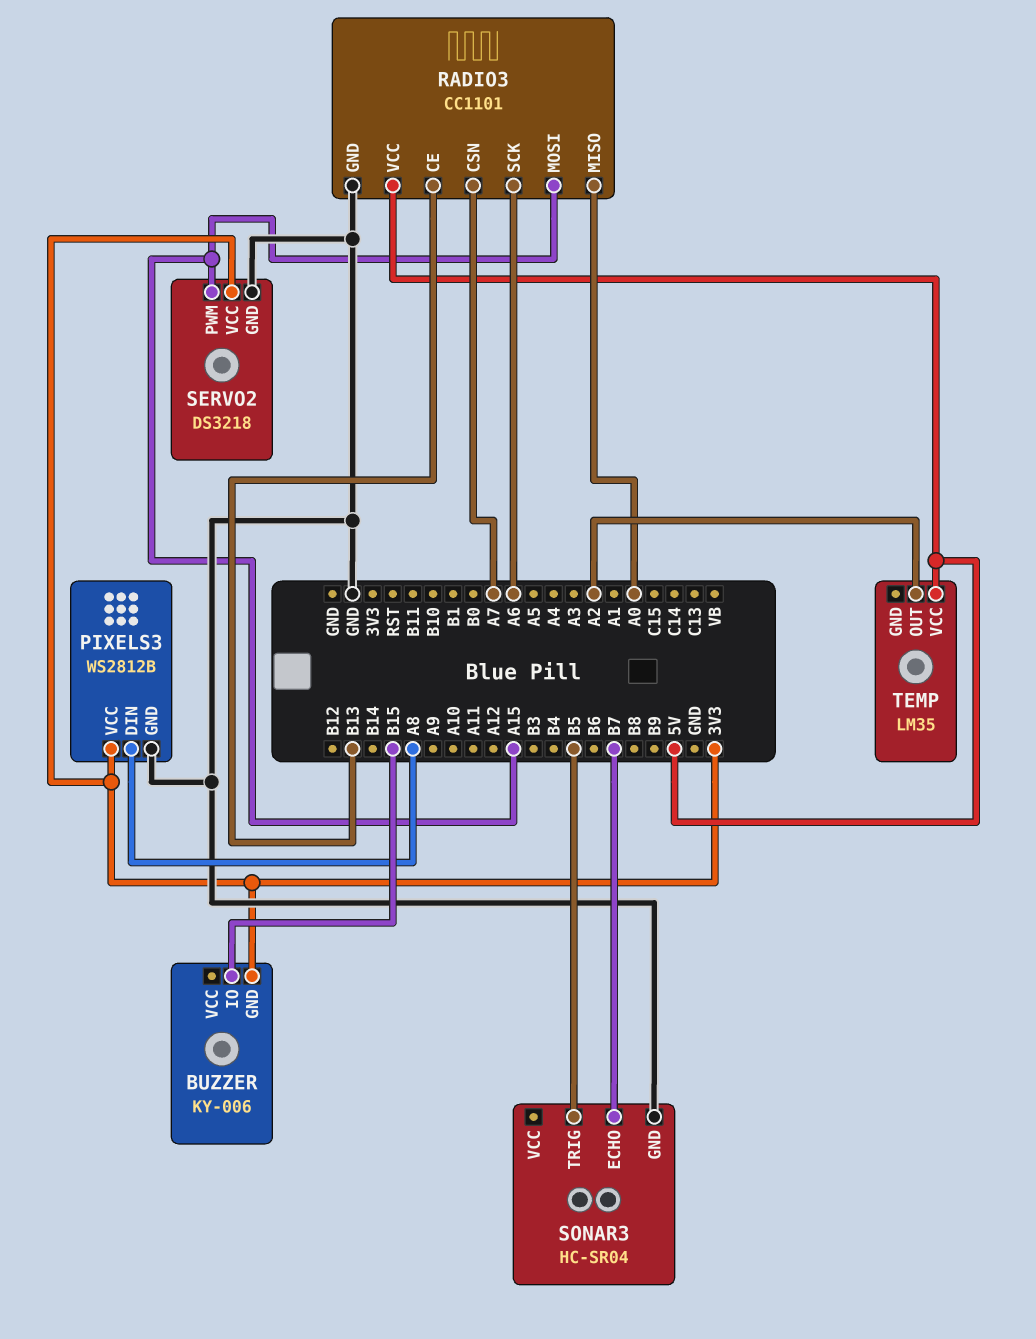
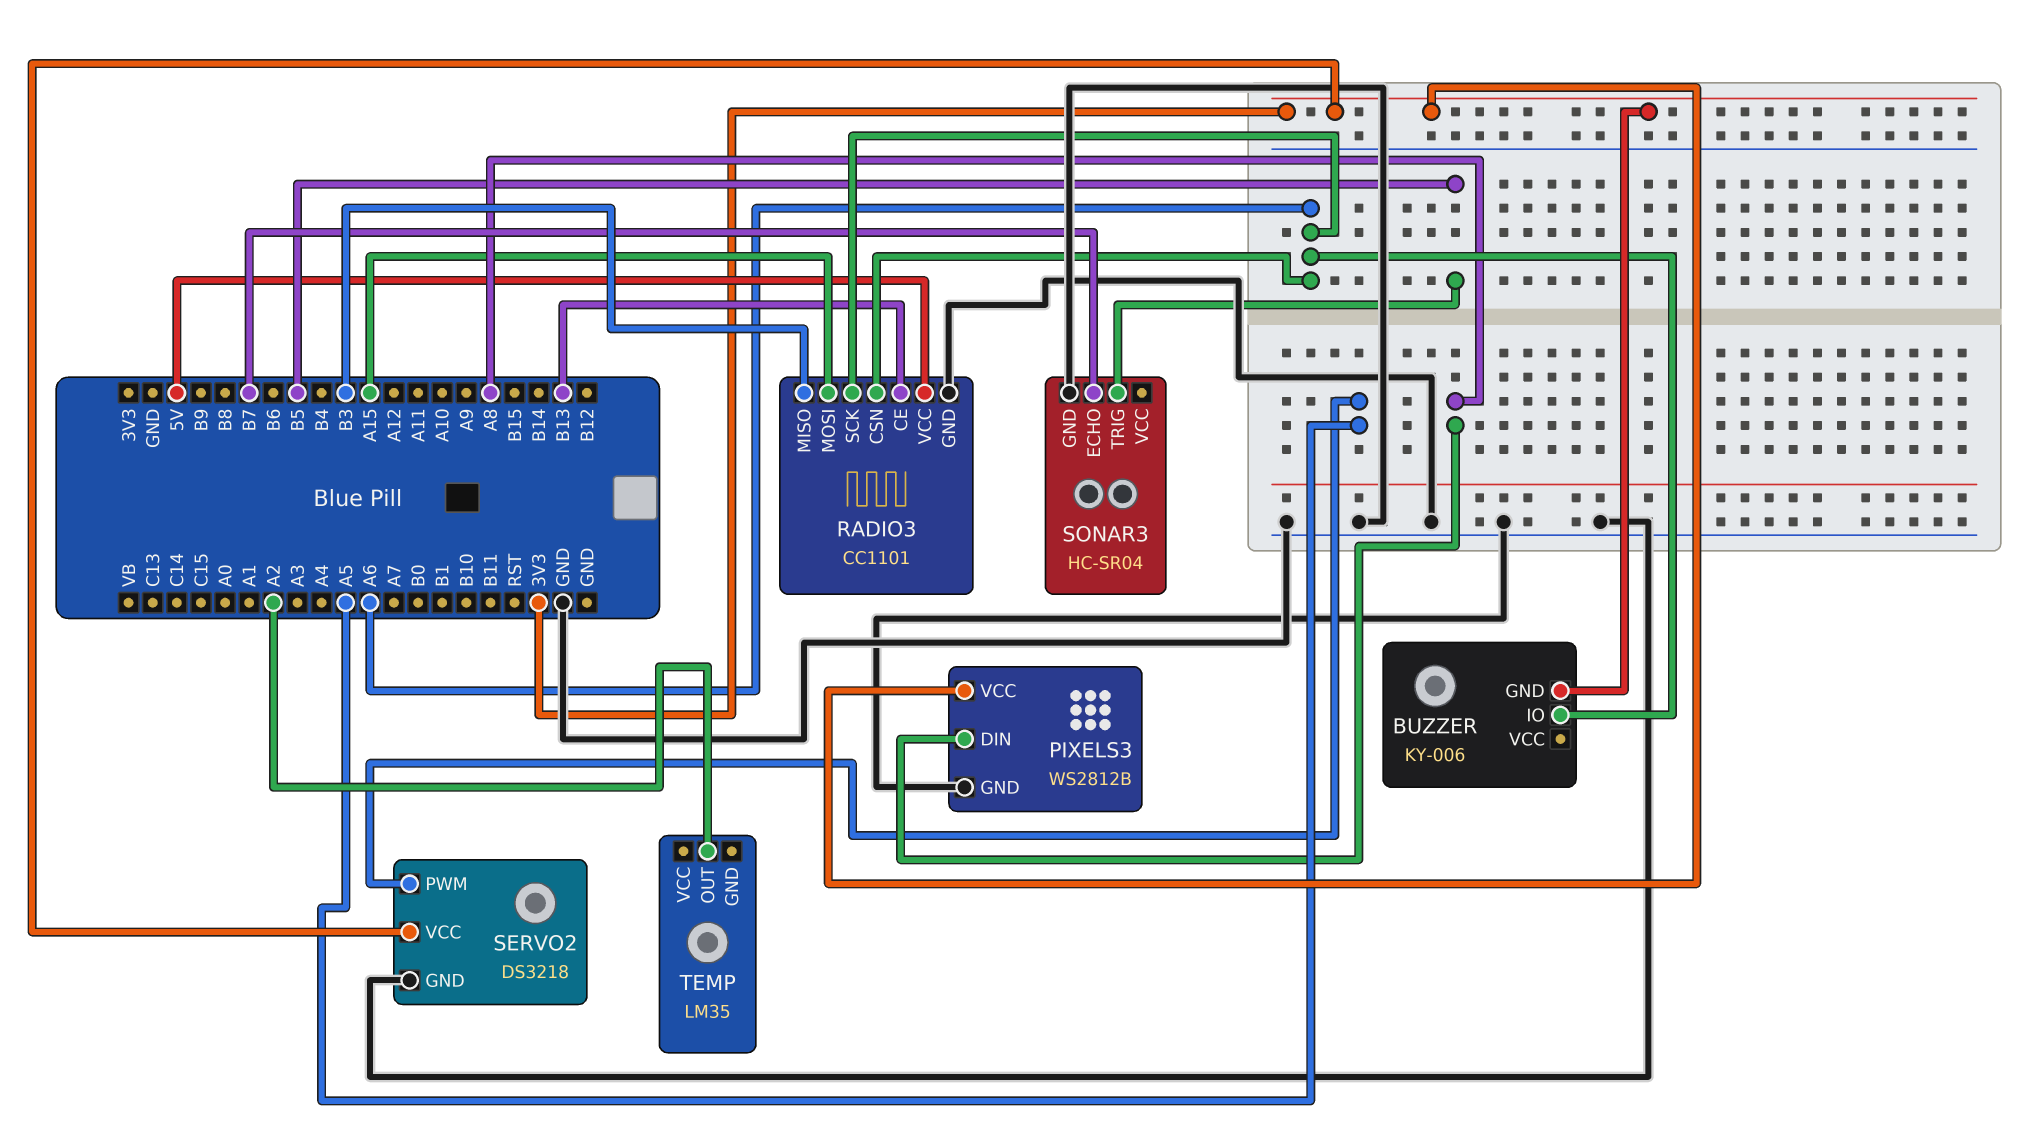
BUZZER pin IO: B15 -> A6
RADIO3 pin CSN: A7 -> A6
RADIO3 pin MISO: A0 -> B3
SERVO2 pin PWM: A15 -> A5
TEMP pin VCC: 5V -> none

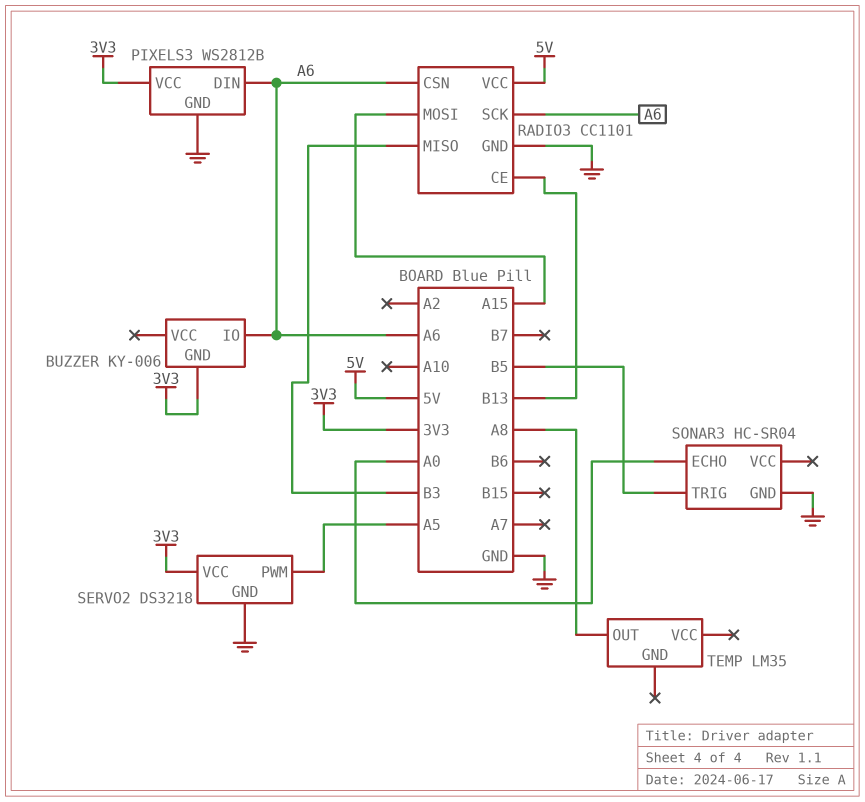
PIXELS3 pin DIN: A8 -> A6
SONAR3 pin ECHO: B7 -> A0
TEMP pin OUT: A2 -> A8

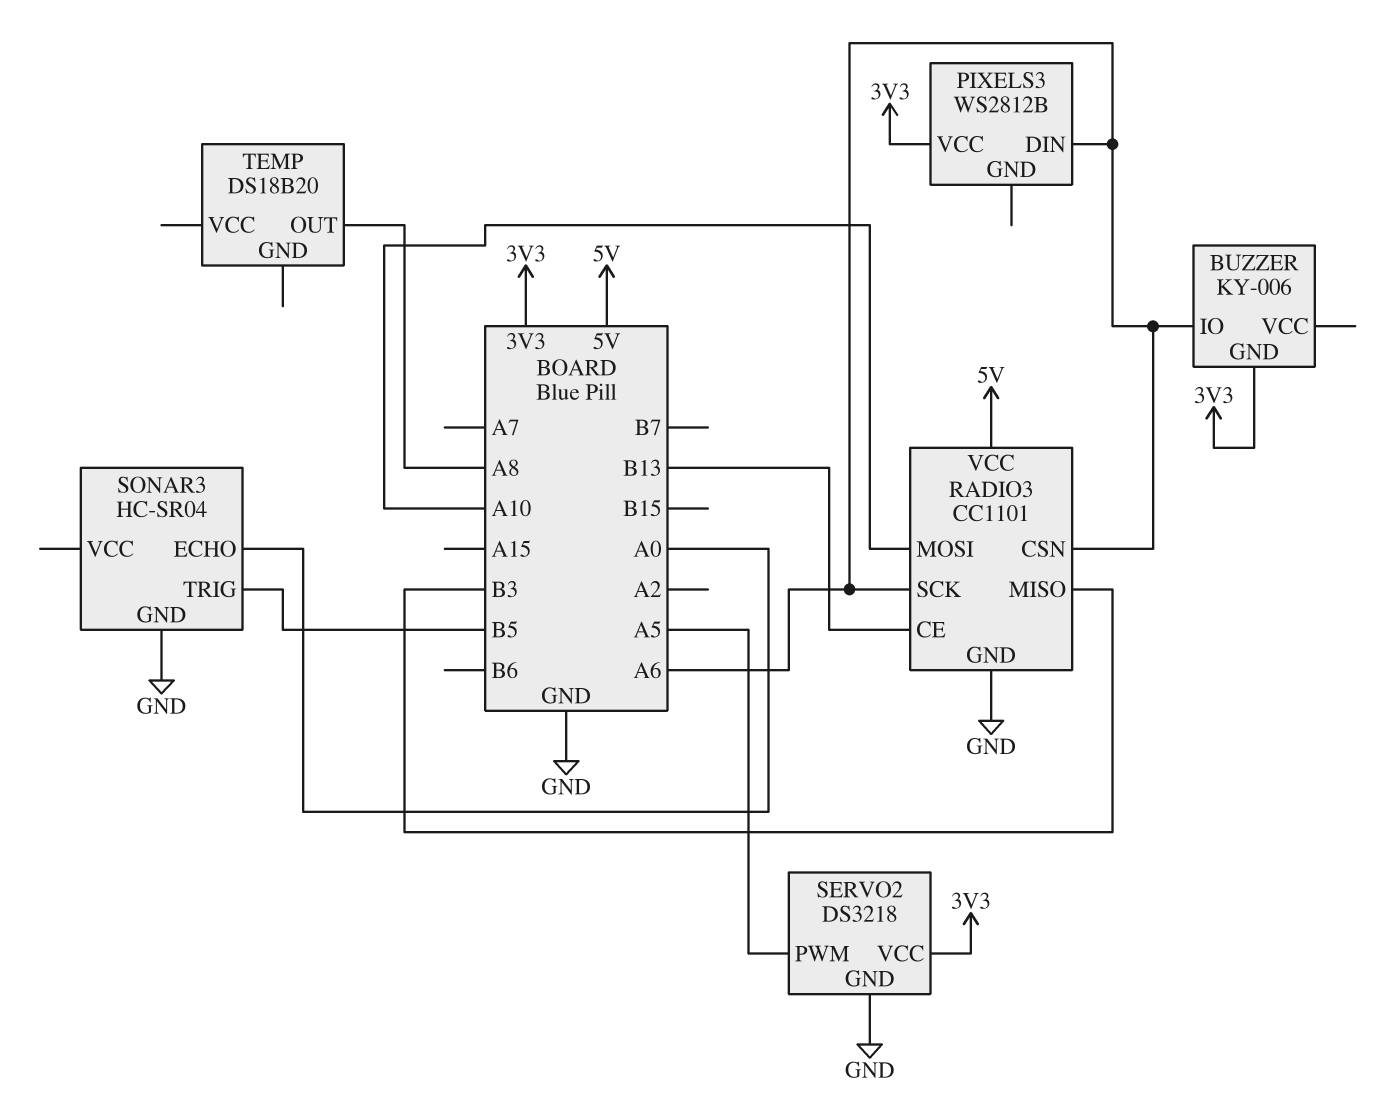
PIXELS3 pin GND: GND -> none
RADIO3 pin MOSI: A15 -> A10
TEMP: LM35 -> DS18B20

